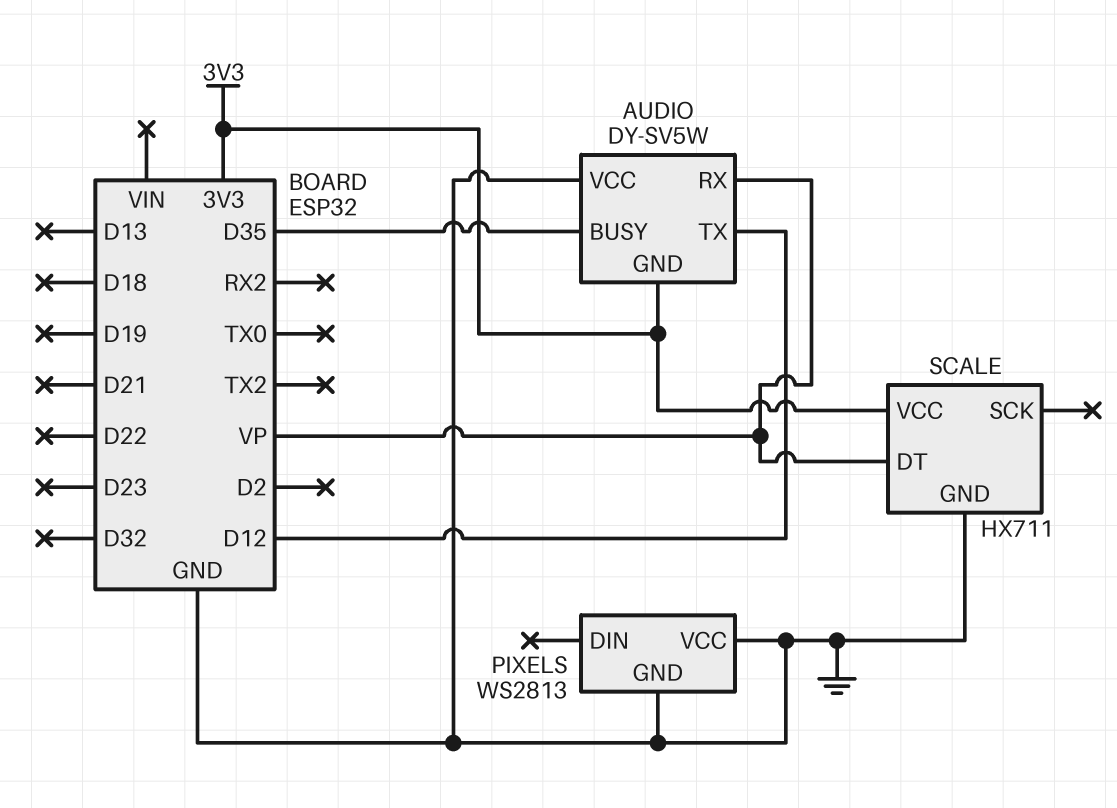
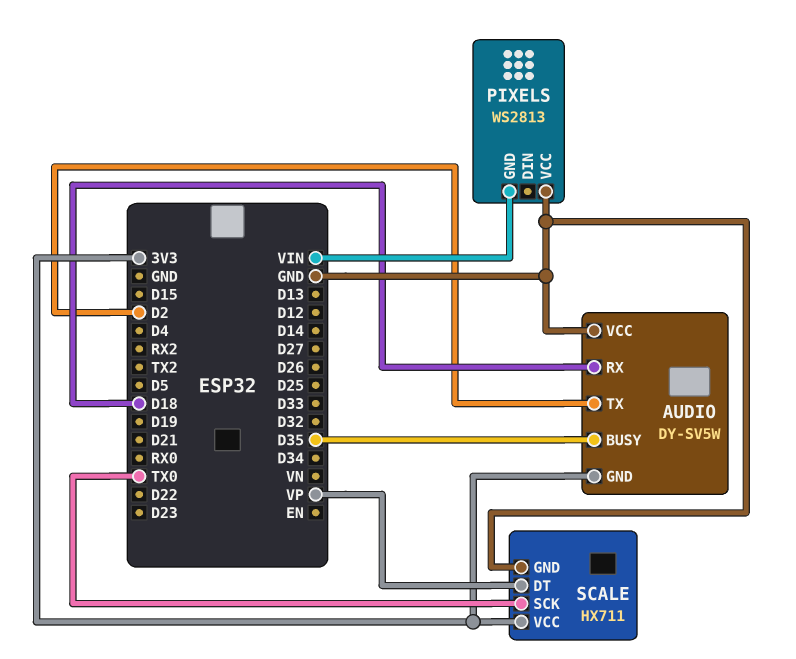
AUDIO pin RX: VP -> D18
AUDIO pin TX: D12 -> D2
PIXELS pin GND: GND -> VIN
SCALE pin SCK: none -> TX0

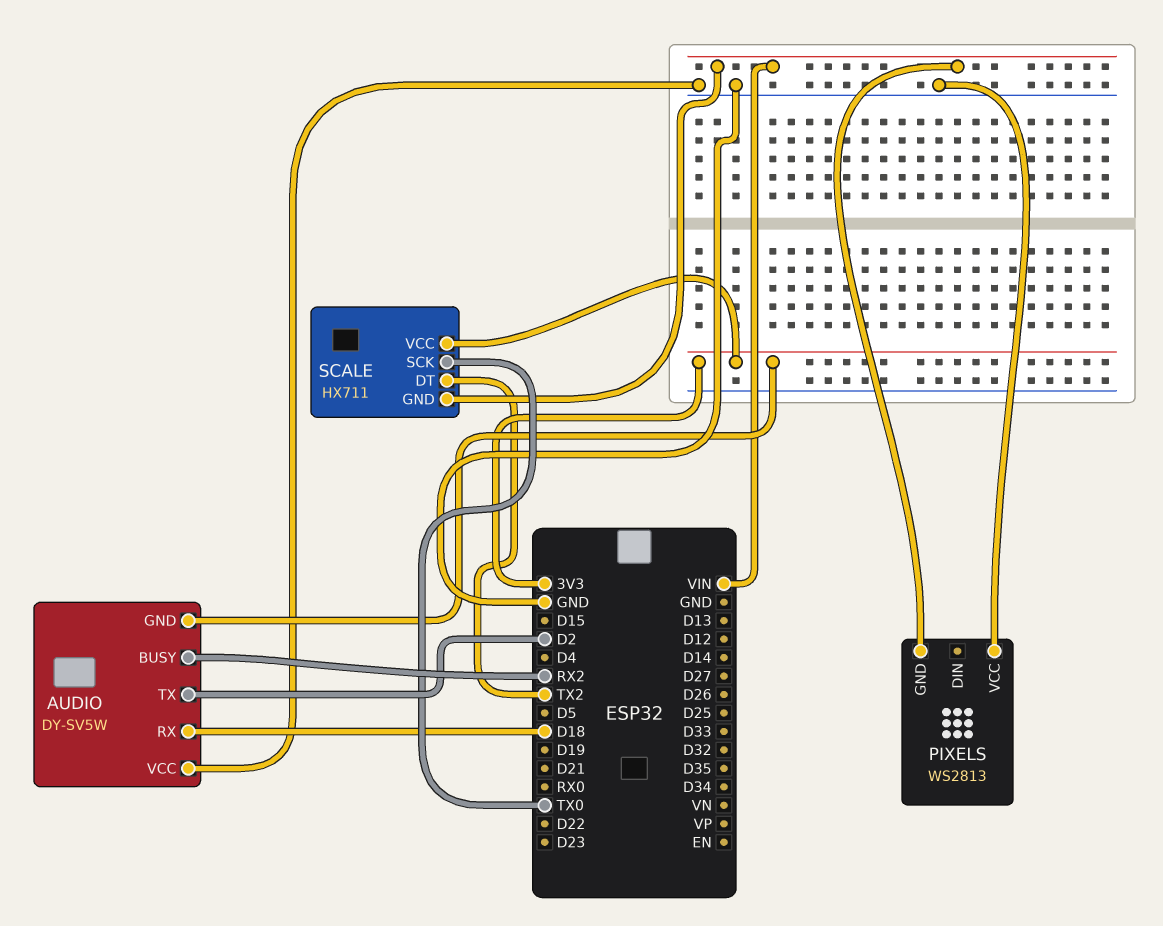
AUDIO pin BUSY: D35 -> RX2
SCALE pin DT: VP -> TX2
SCALE pin GND: GND -> VIN

